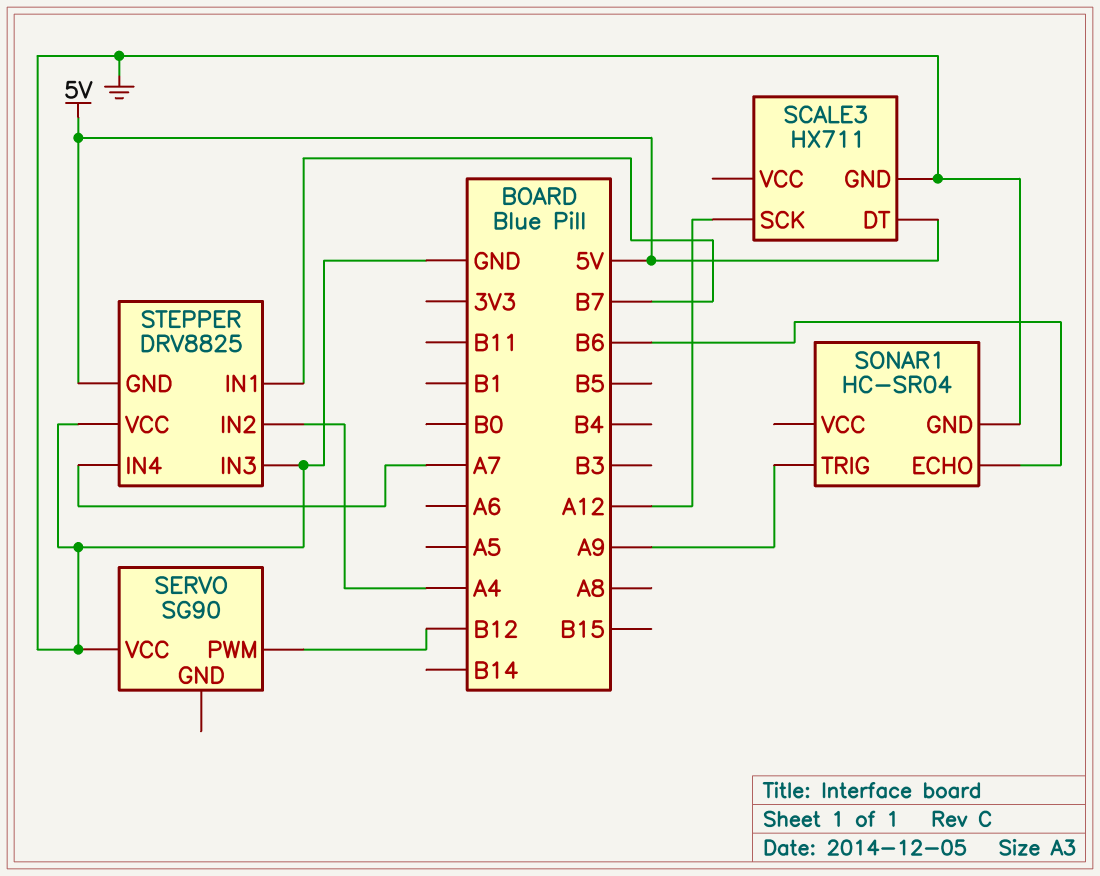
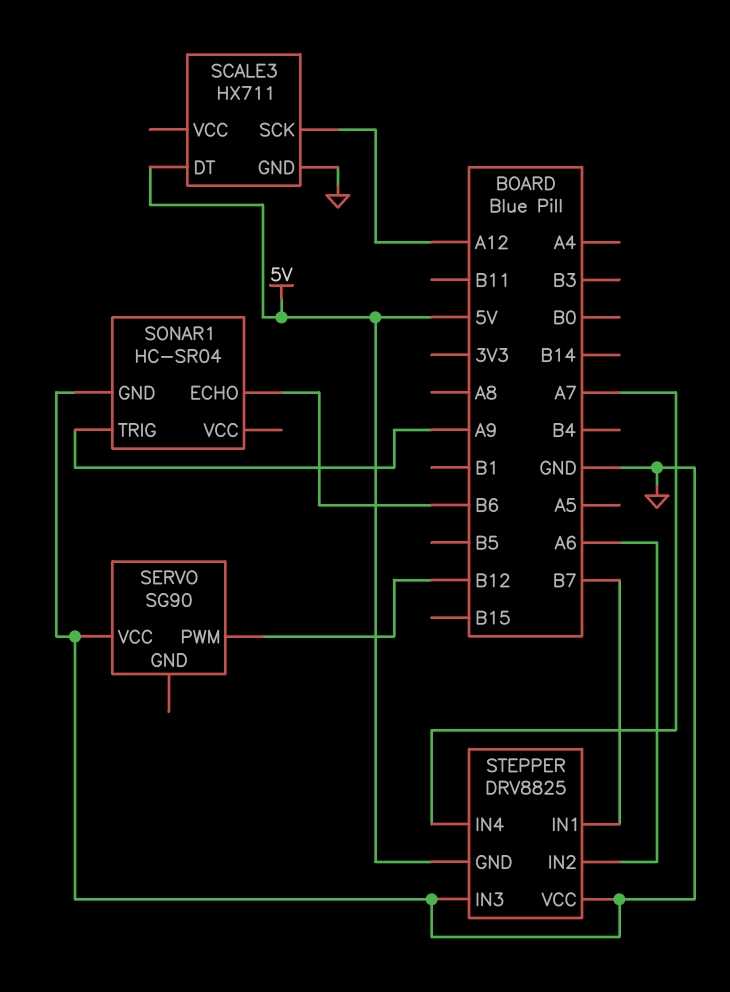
STEPPER pin IN2: A4 -> A6

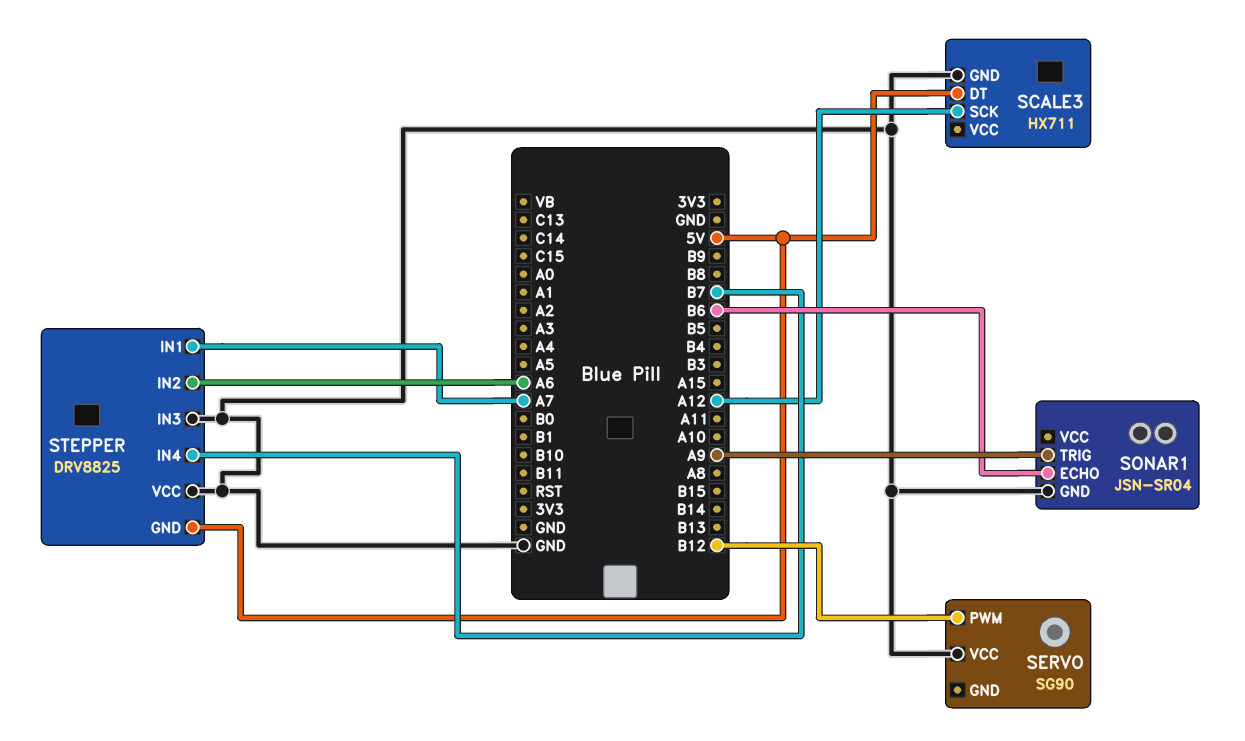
SONAR1: HC-SR04 -> JSN-SR04
STEPPER pin IN1: B7 -> A7
STEPPER pin IN4: A7 -> B7

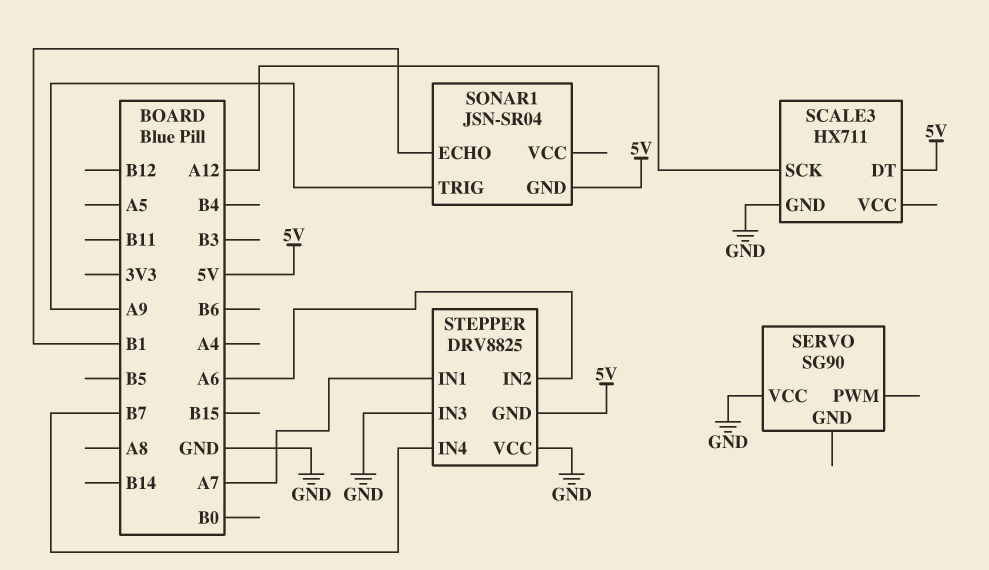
SERVO pin PWM: B12 -> none
SONAR1 pin ECHO: B6 -> B1
SONAR1 pin GND: GND -> 5V

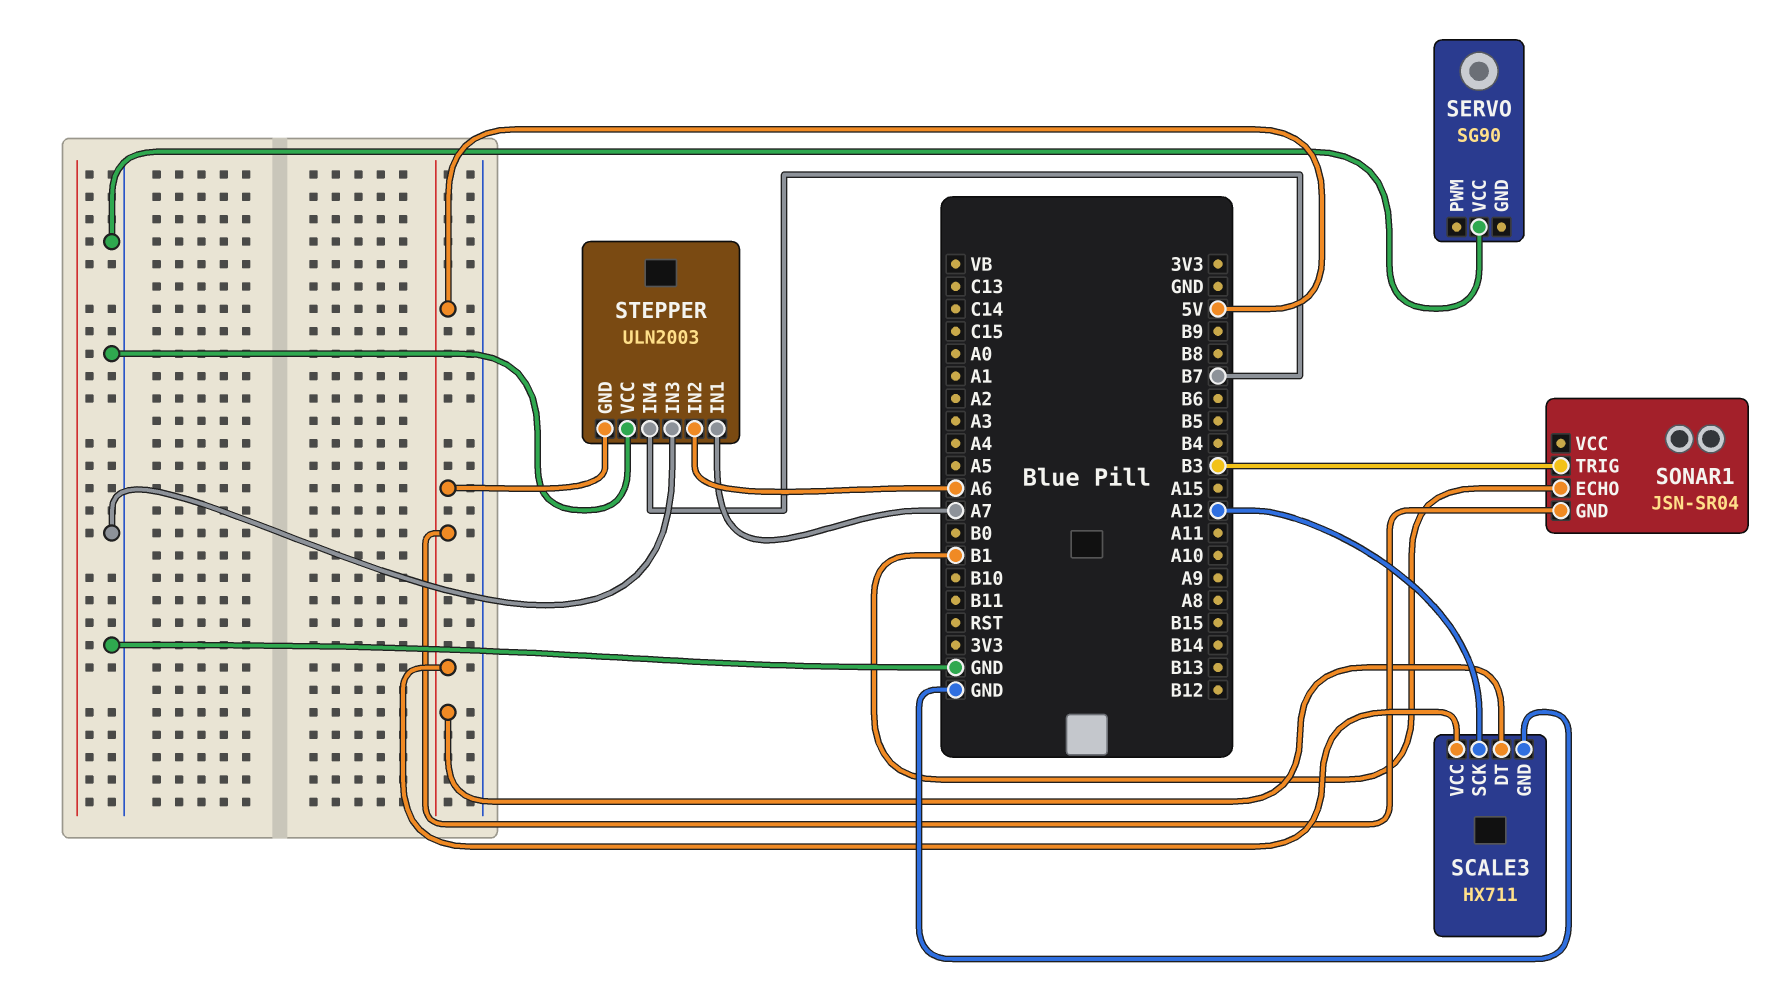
SCALE3 pin VCC: none -> 5V
SONAR1 pin TRIG: A9 -> B3
STEPPER: DRV8825 -> ULN2003

